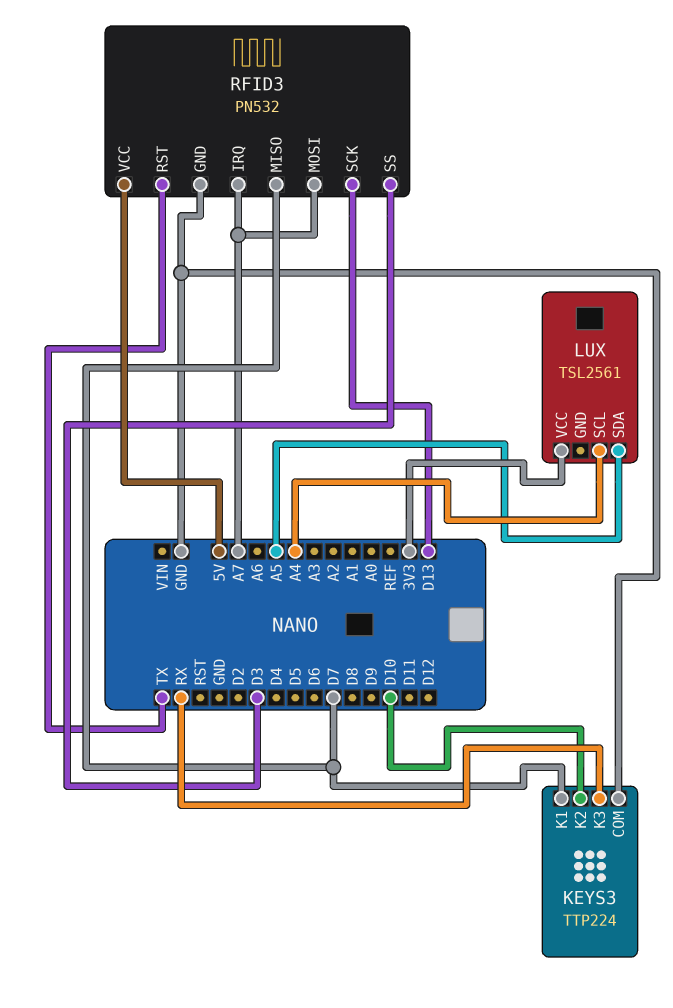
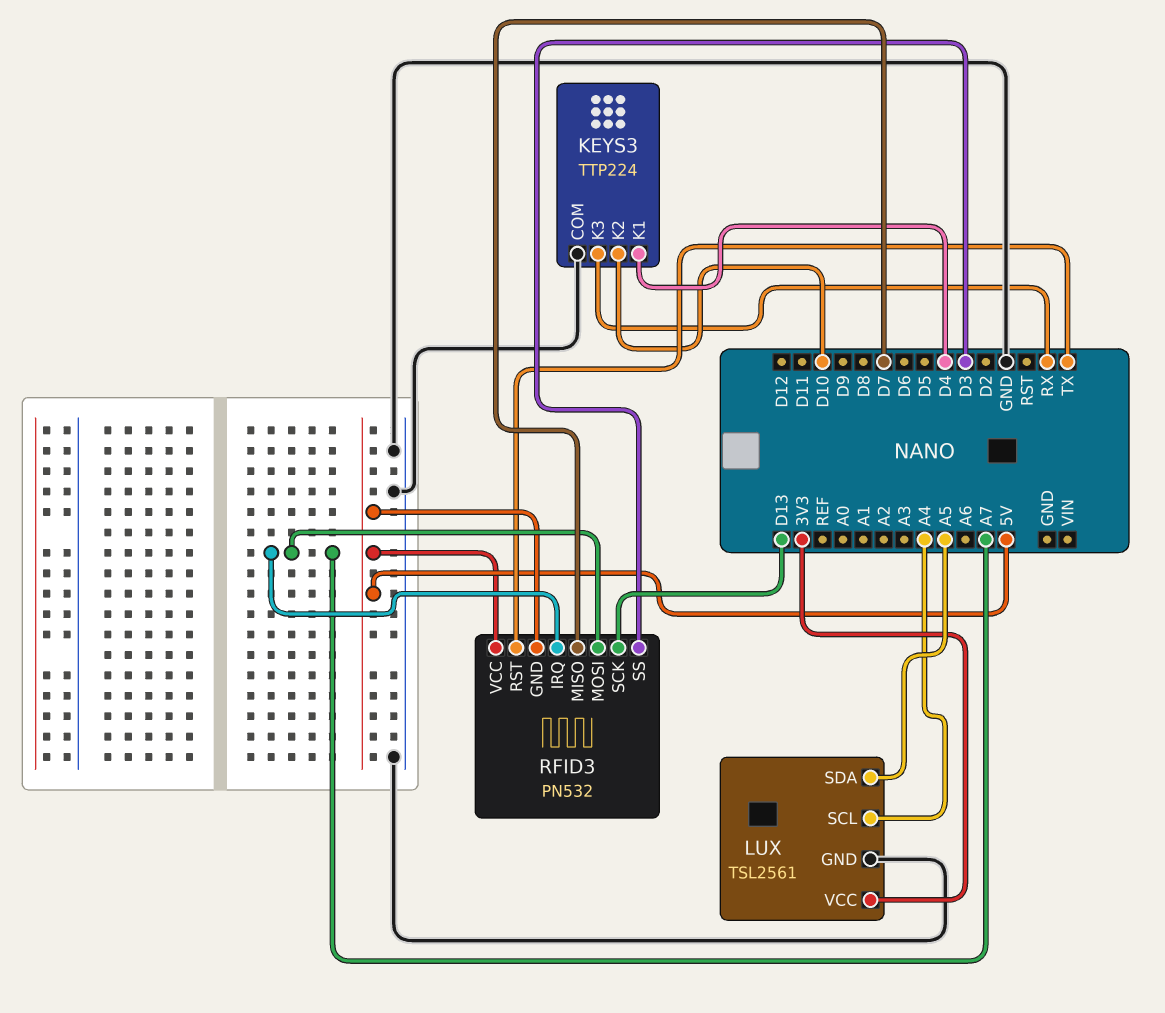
KEYS3 pin K1: D7 -> D4
LUX pin GND: none -> GND
RFID3 pin GND: GND -> 5V

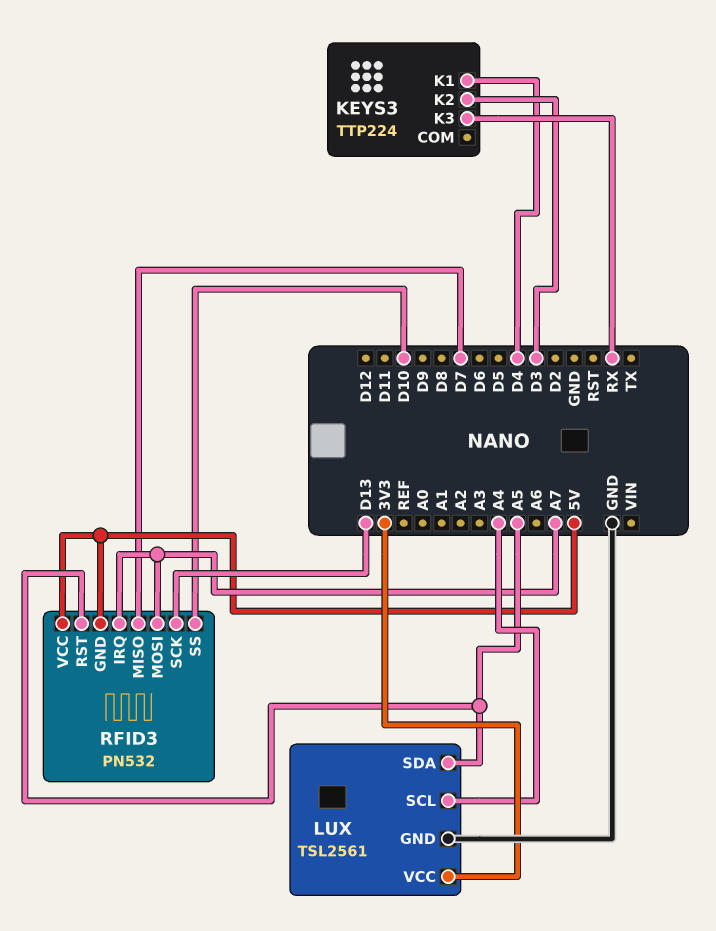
KEYS3 pin COM: GND -> none
KEYS3 pin K2: D10 -> D3
RFID3 pin RST: TX -> A5
RFID3 pin SS: D3 -> D10

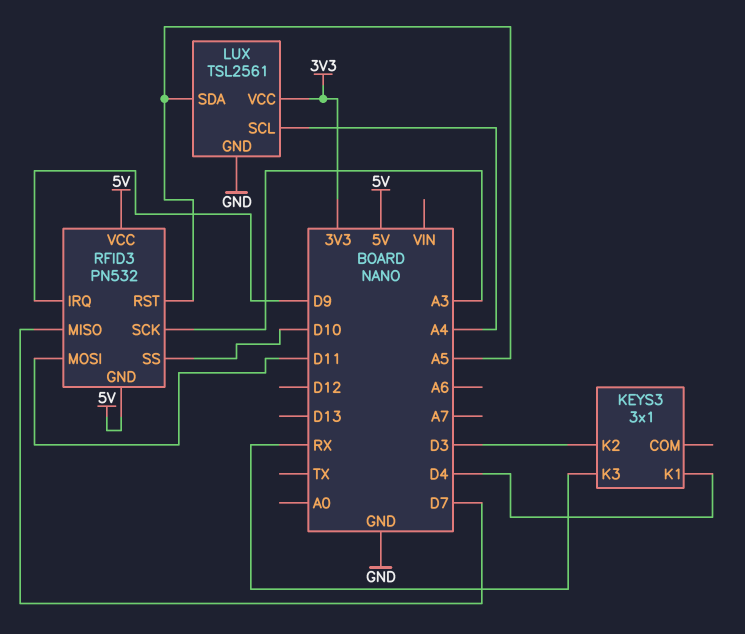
KEYS3: TTP224 -> 3x1
RFID3 pin IRQ: A7 -> D9
RFID3 pin MOSI: A7 -> D11
RFID3 pin SCK: D13 -> A3

